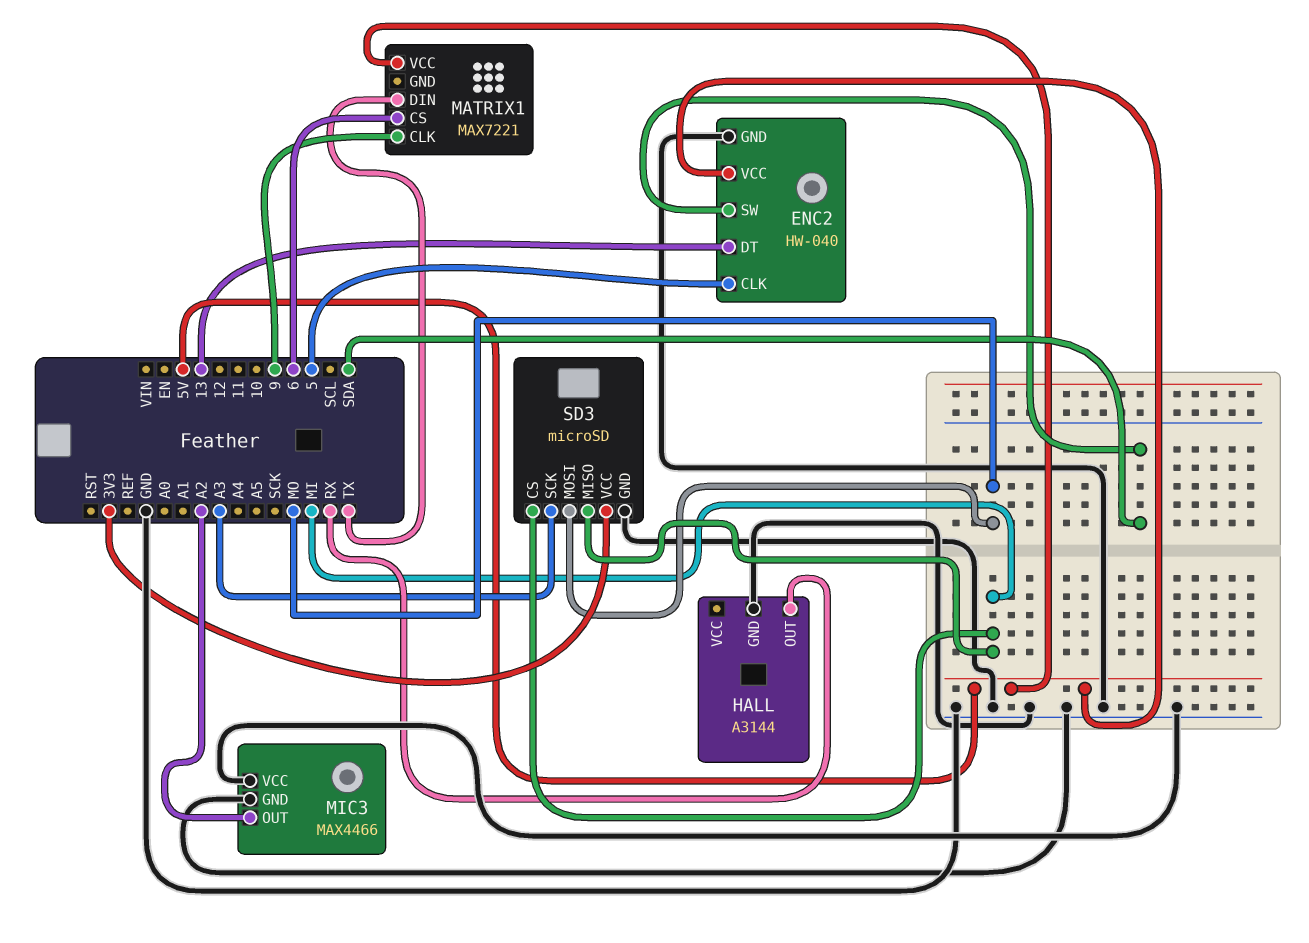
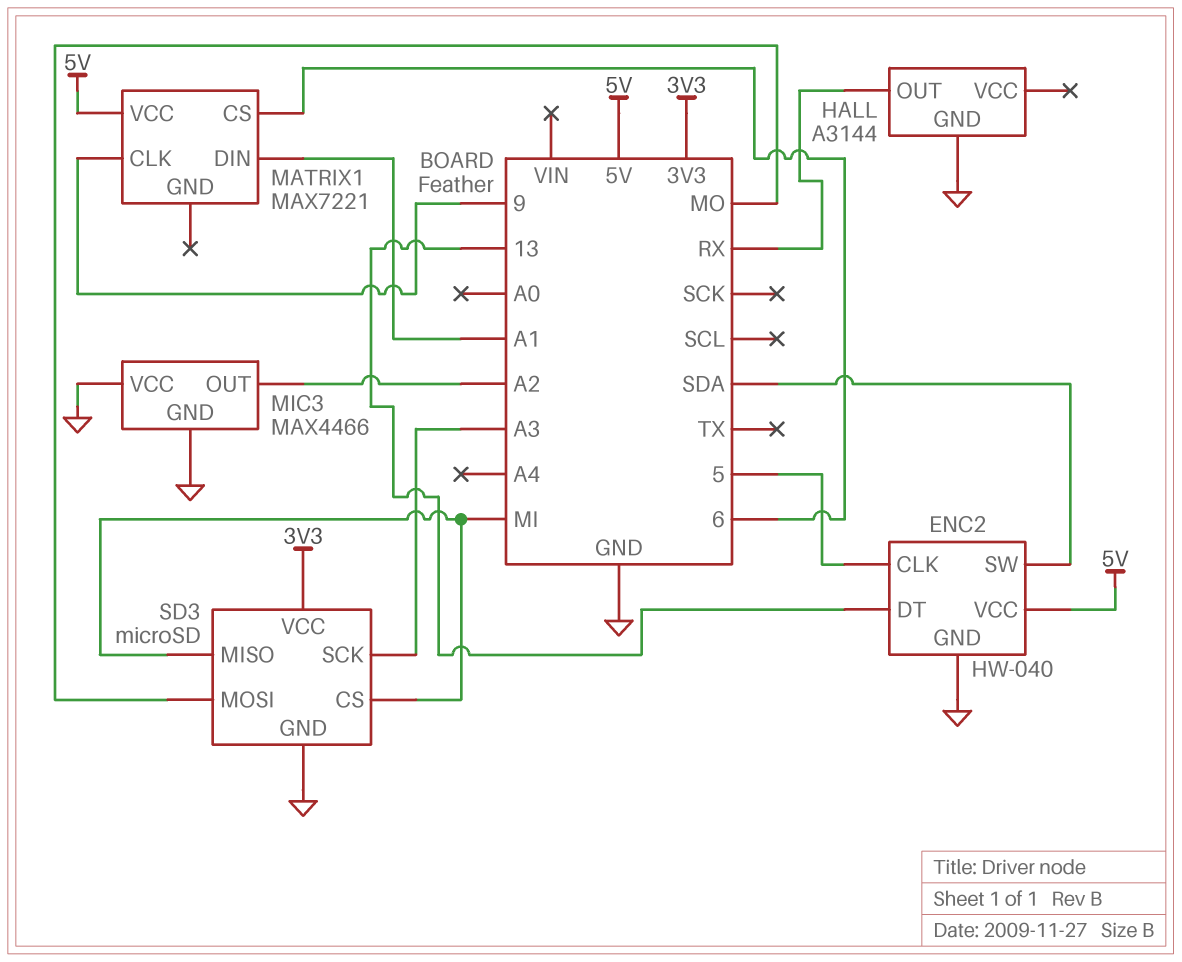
MATRIX1 pin DIN: TX -> A1

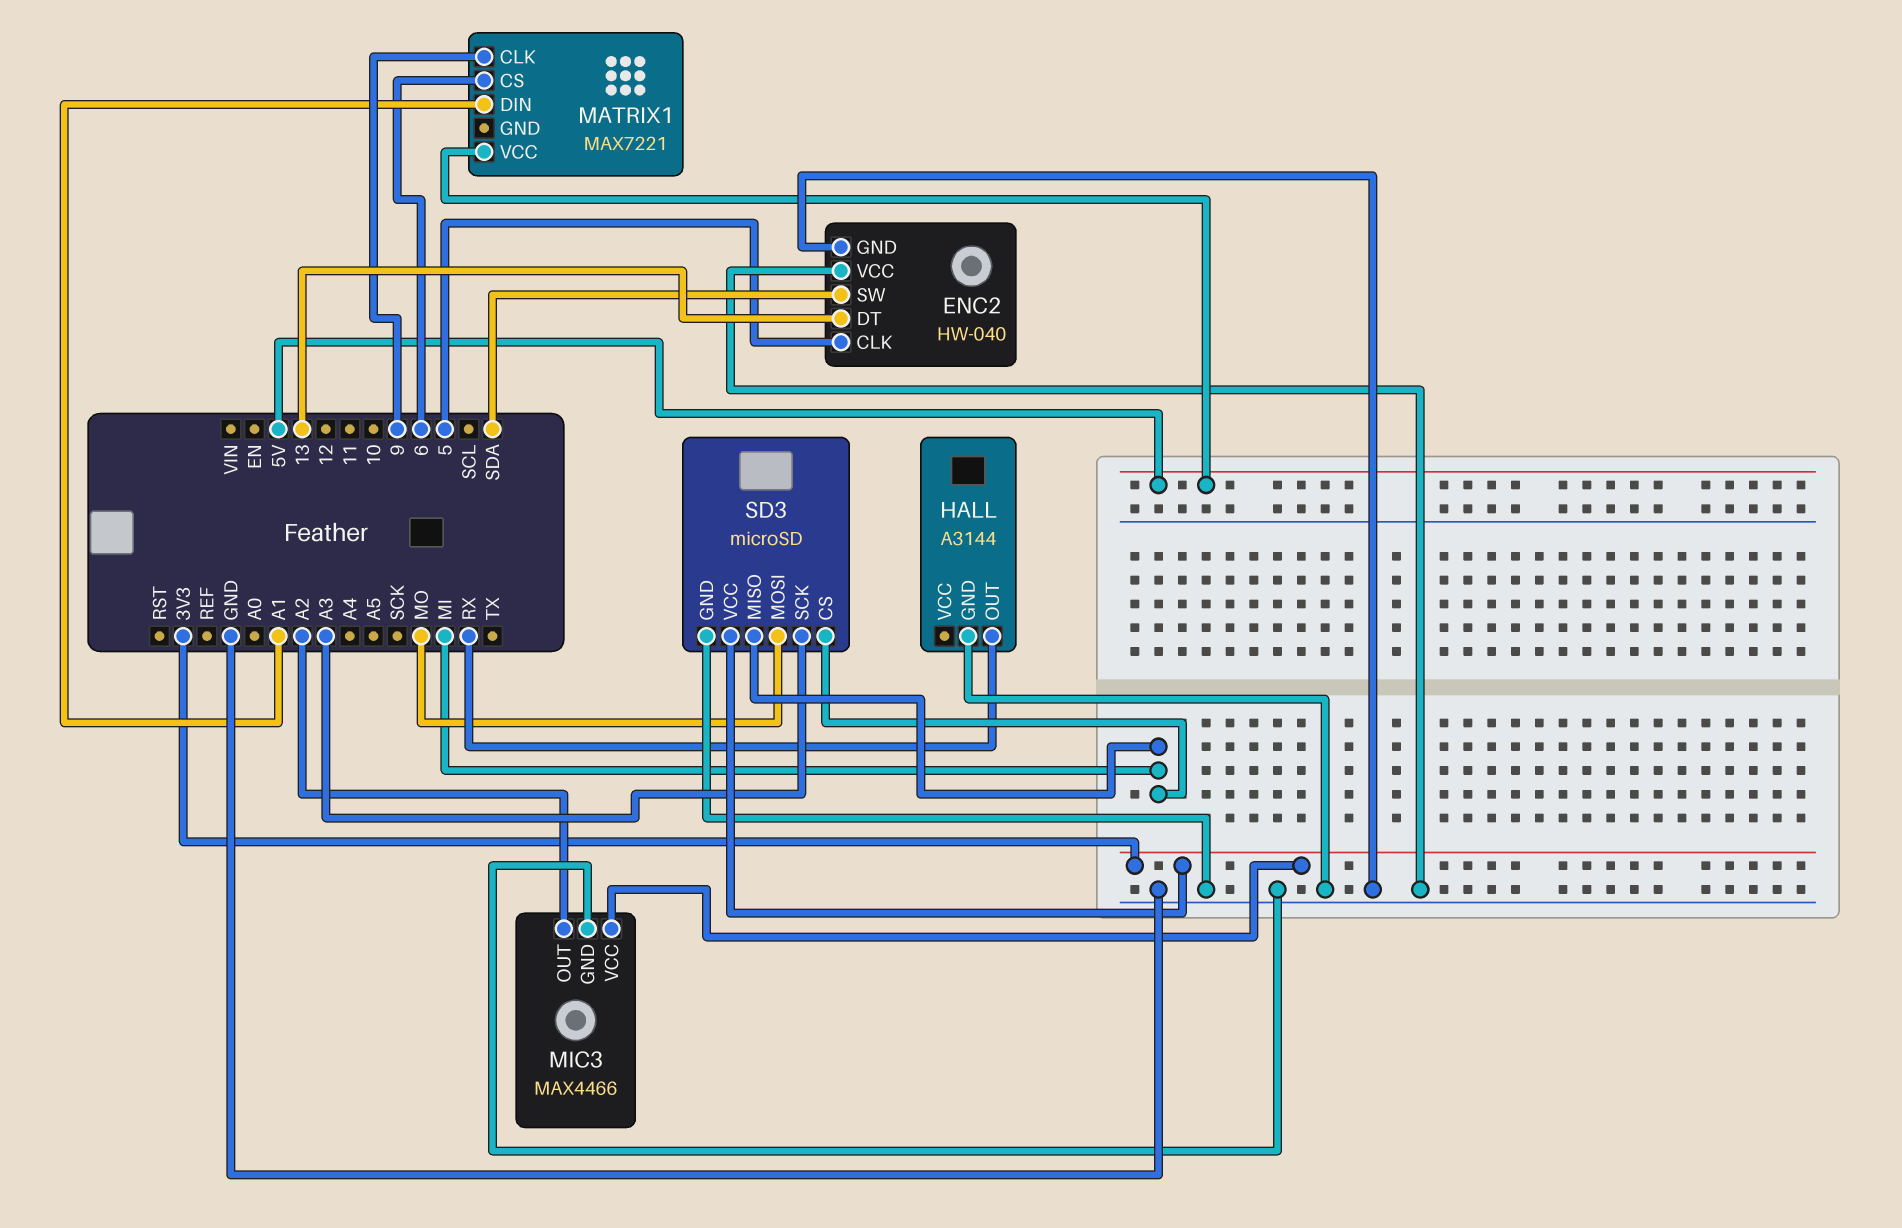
ENC2 pin VCC: 5V -> GND
MIC3 pin VCC: GND -> 3V3

